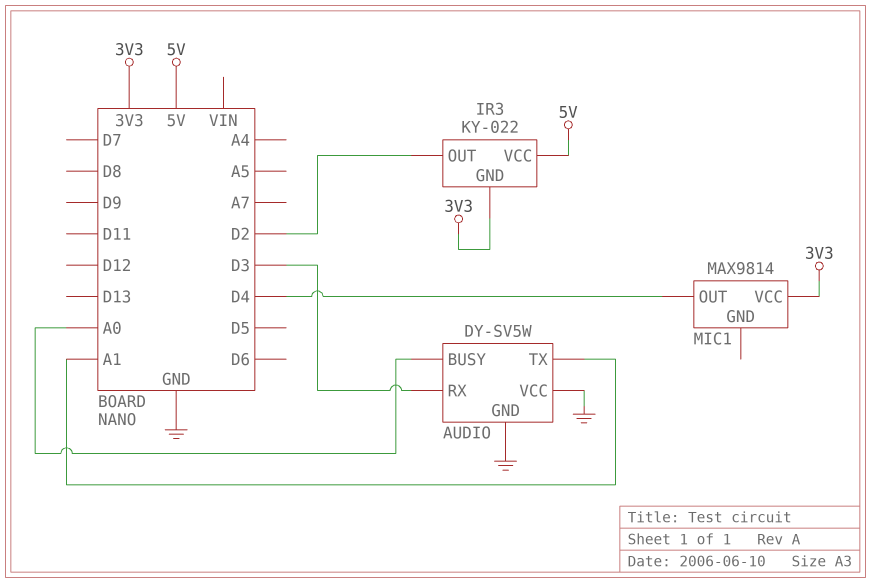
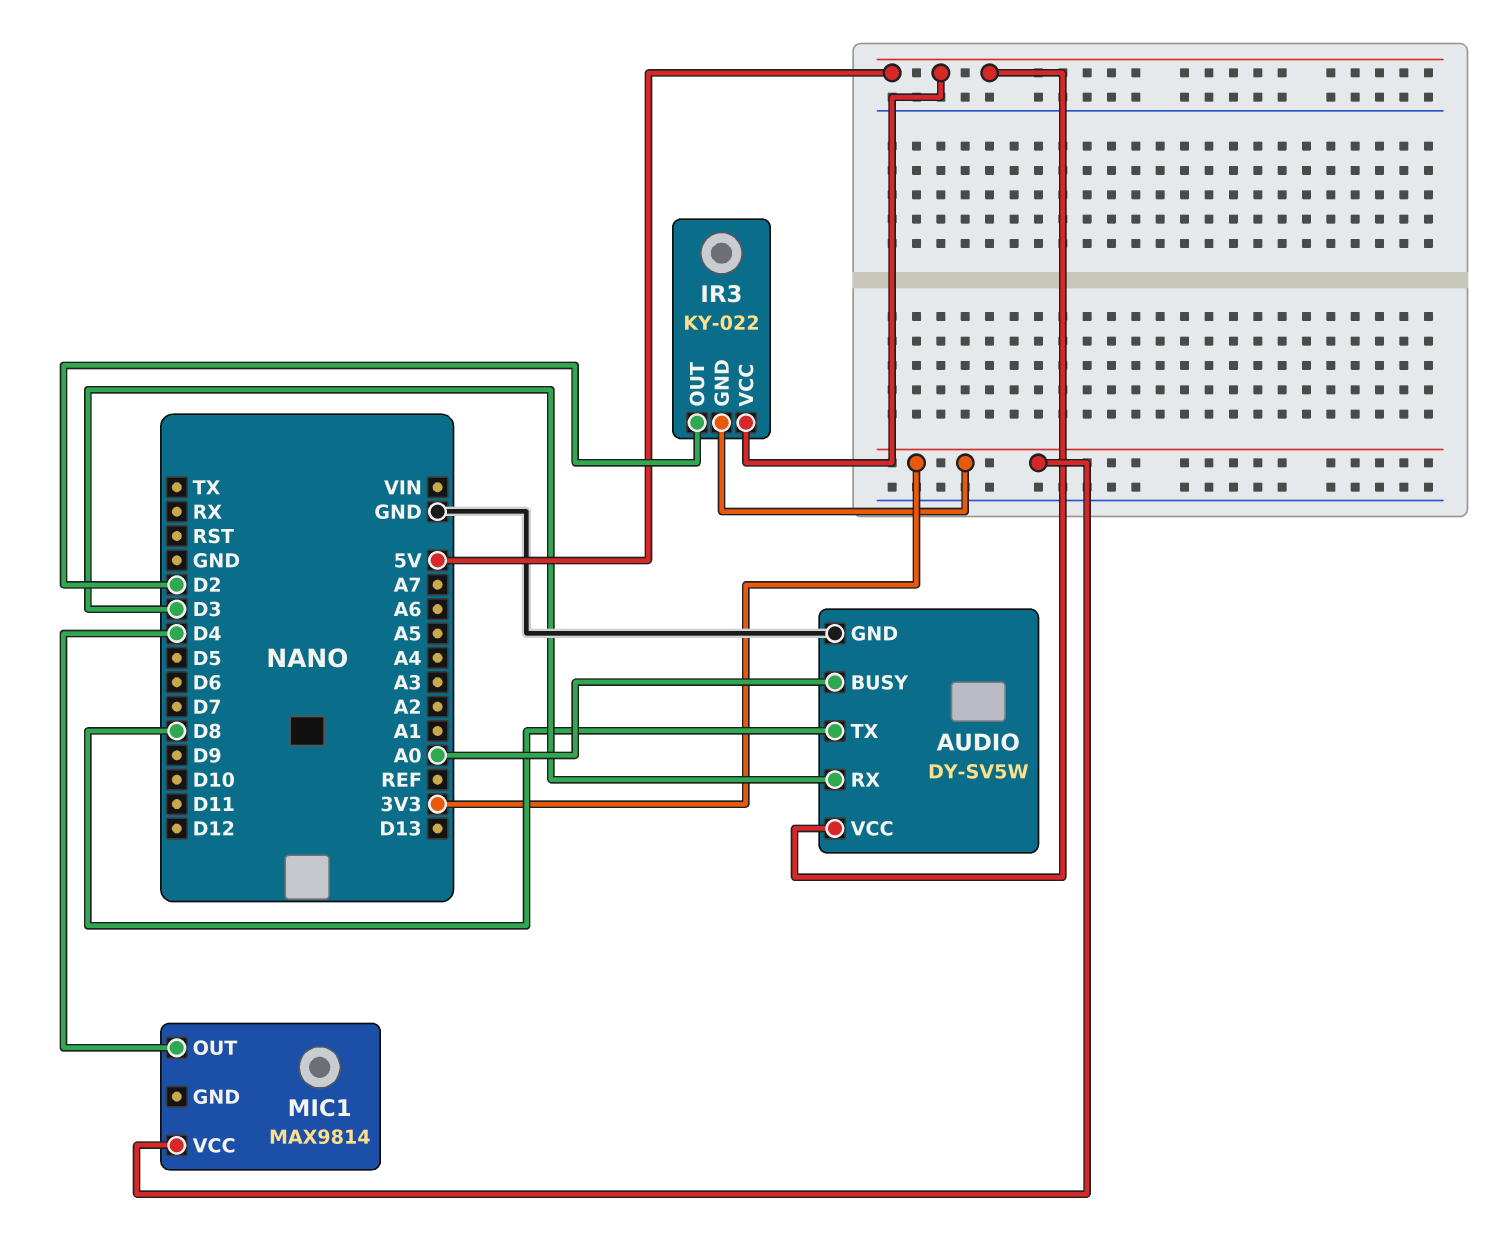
AUDIO pin TX: A1 -> D8
AUDIO pin VCC: GND -> 5V

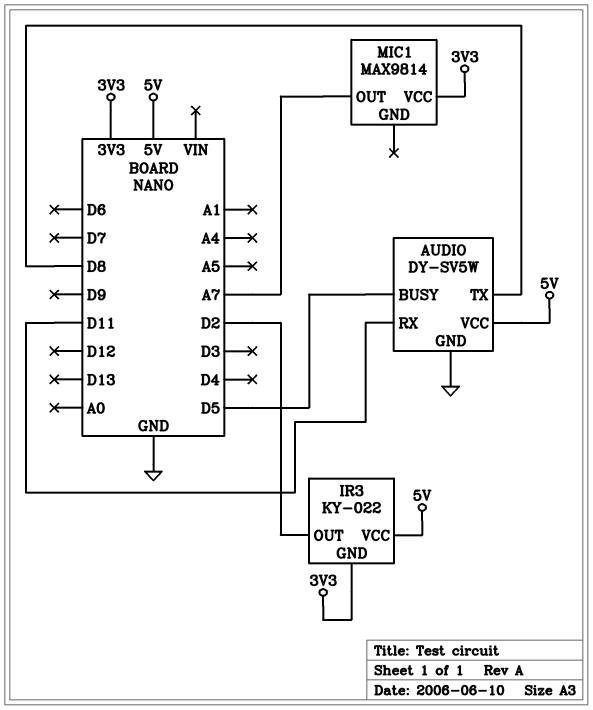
AUDIO pin BUSY: A0 -> D5
AUDIO pin RX: D3 -> D11
MIC1 pin OUT: D4 -> A7

